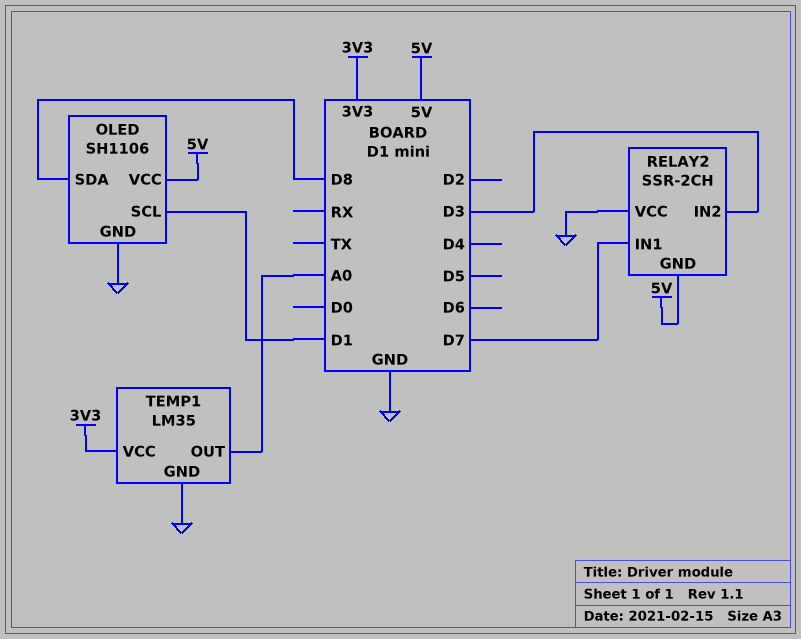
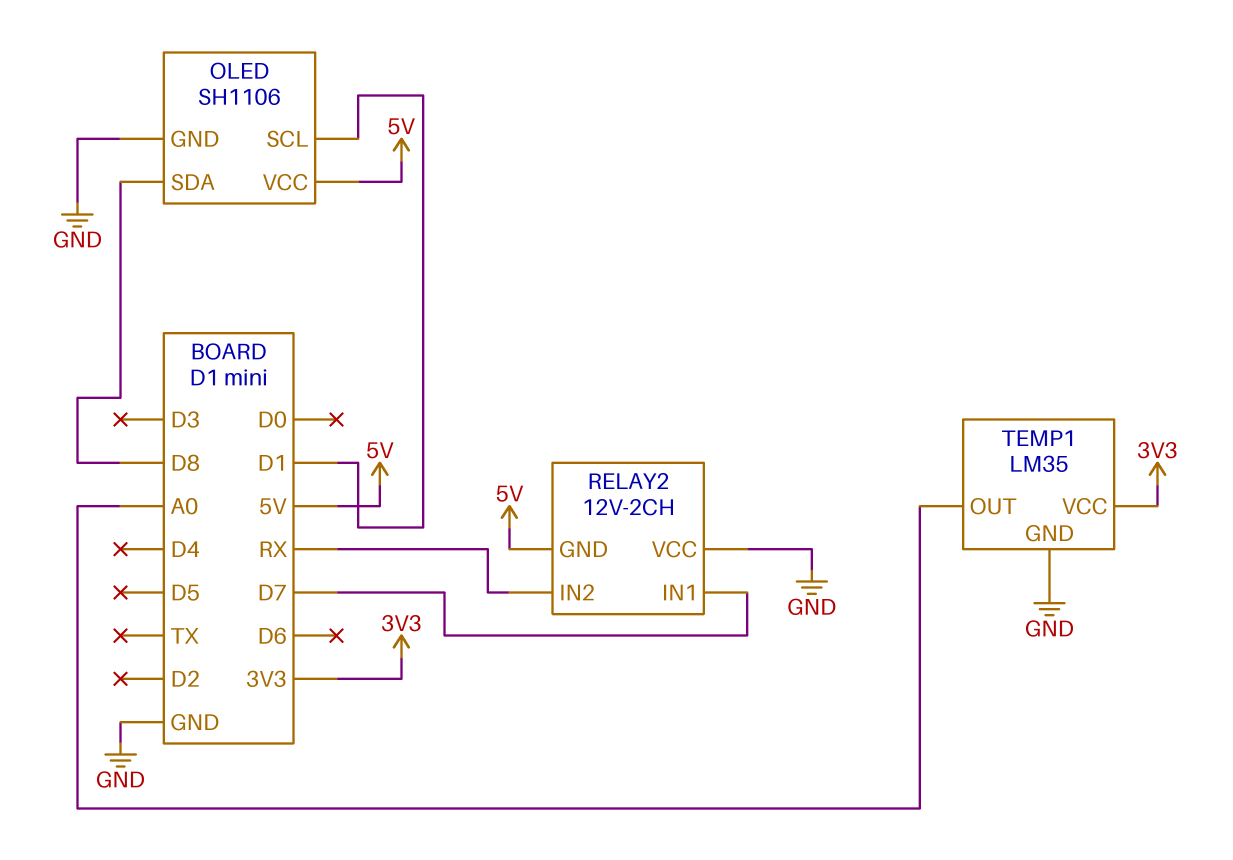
RELAY2: SSR-2CH -> 12V-2CH
RELAY2 pin IN2: D3 -> RX

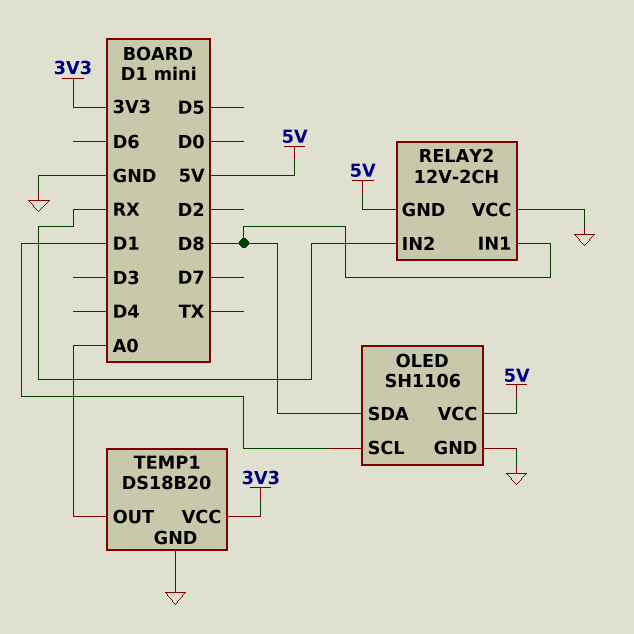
RELAY2 pin IN1: D7 -> D8
TEMP1: LM35 -> DS18B20

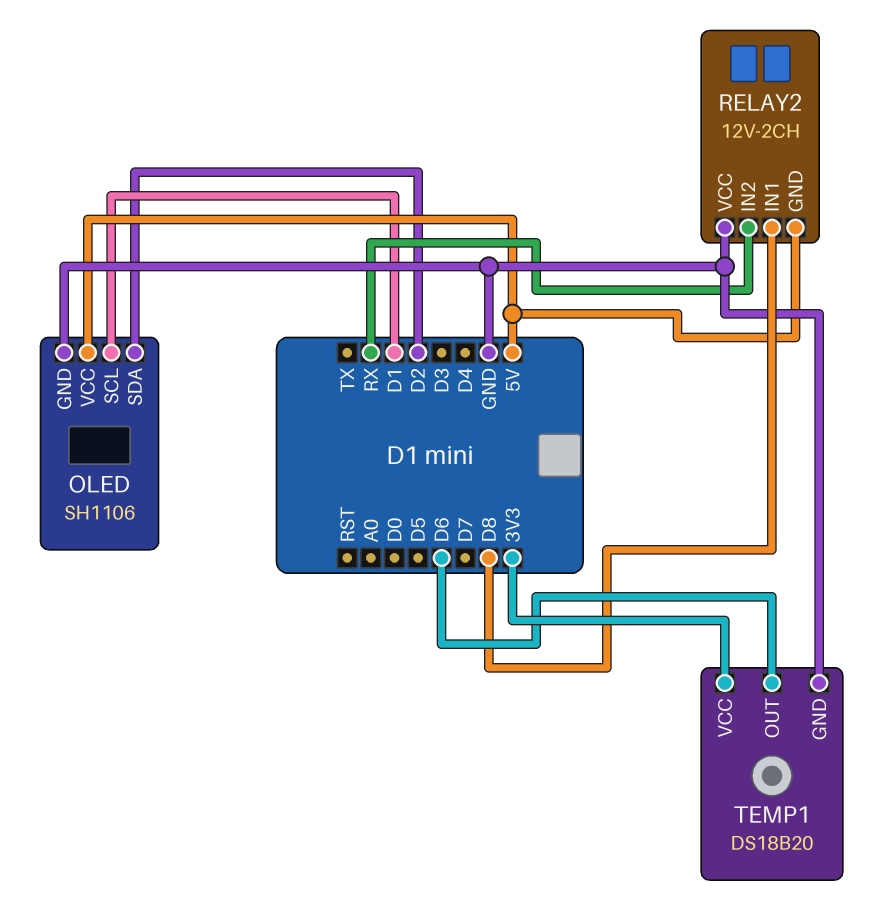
OLED pin SDA: D8 -> D2
TEMP1 pin OUT: A0 -> D6

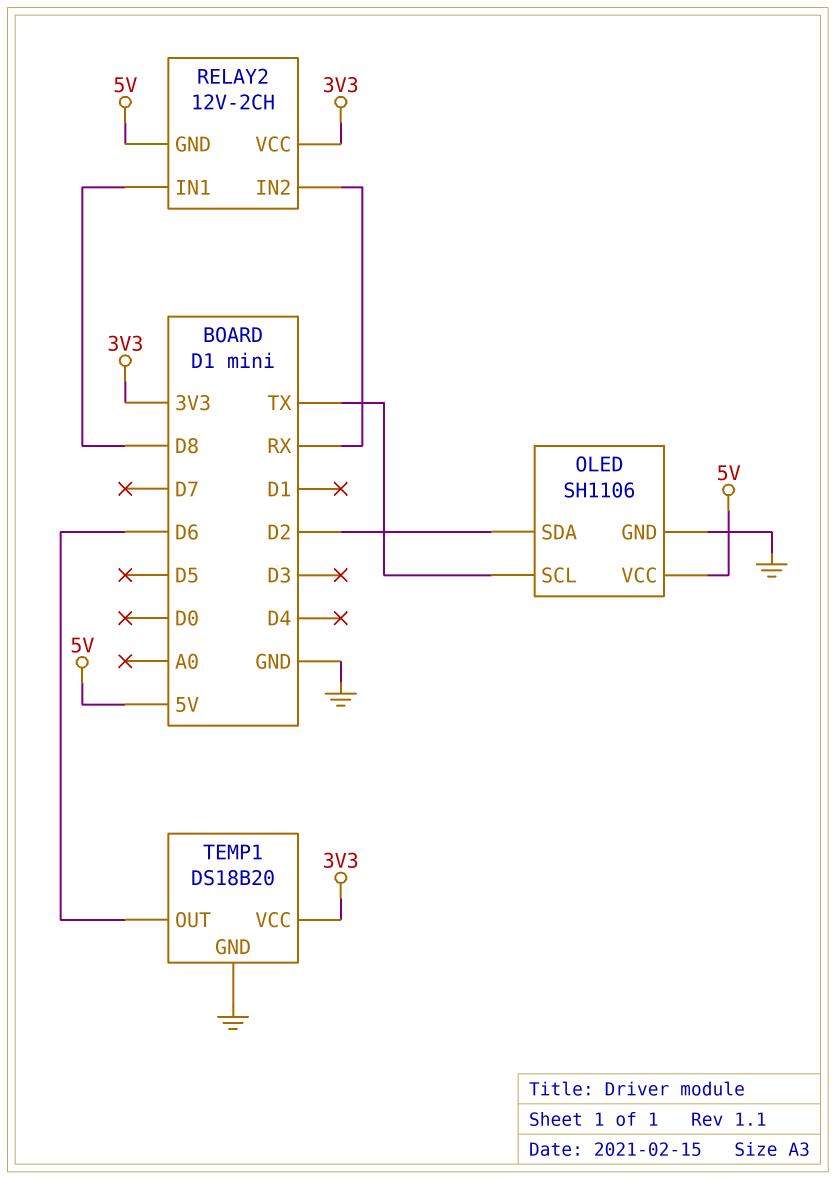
OLED pin SCL: D1 -> TX
RELAY2 pin VCC: GND -> 3V3

